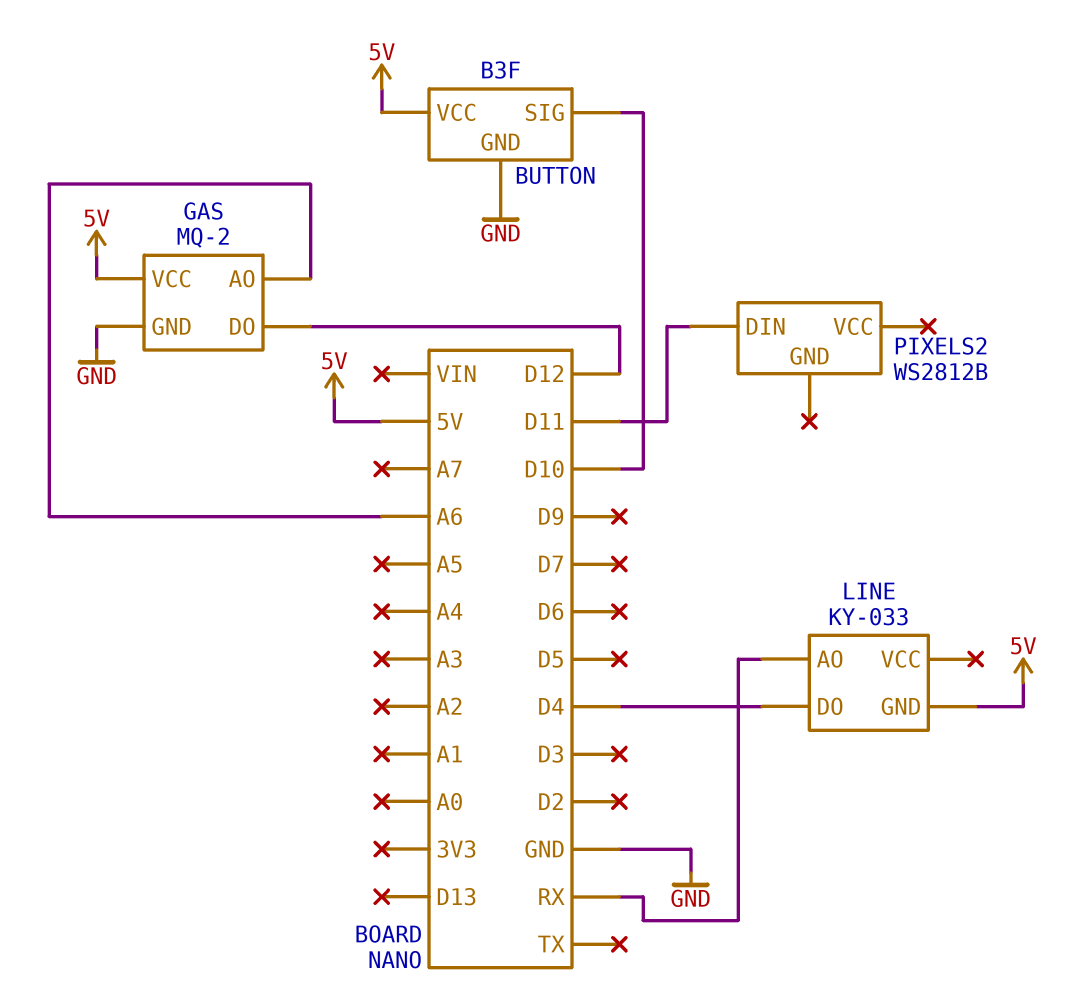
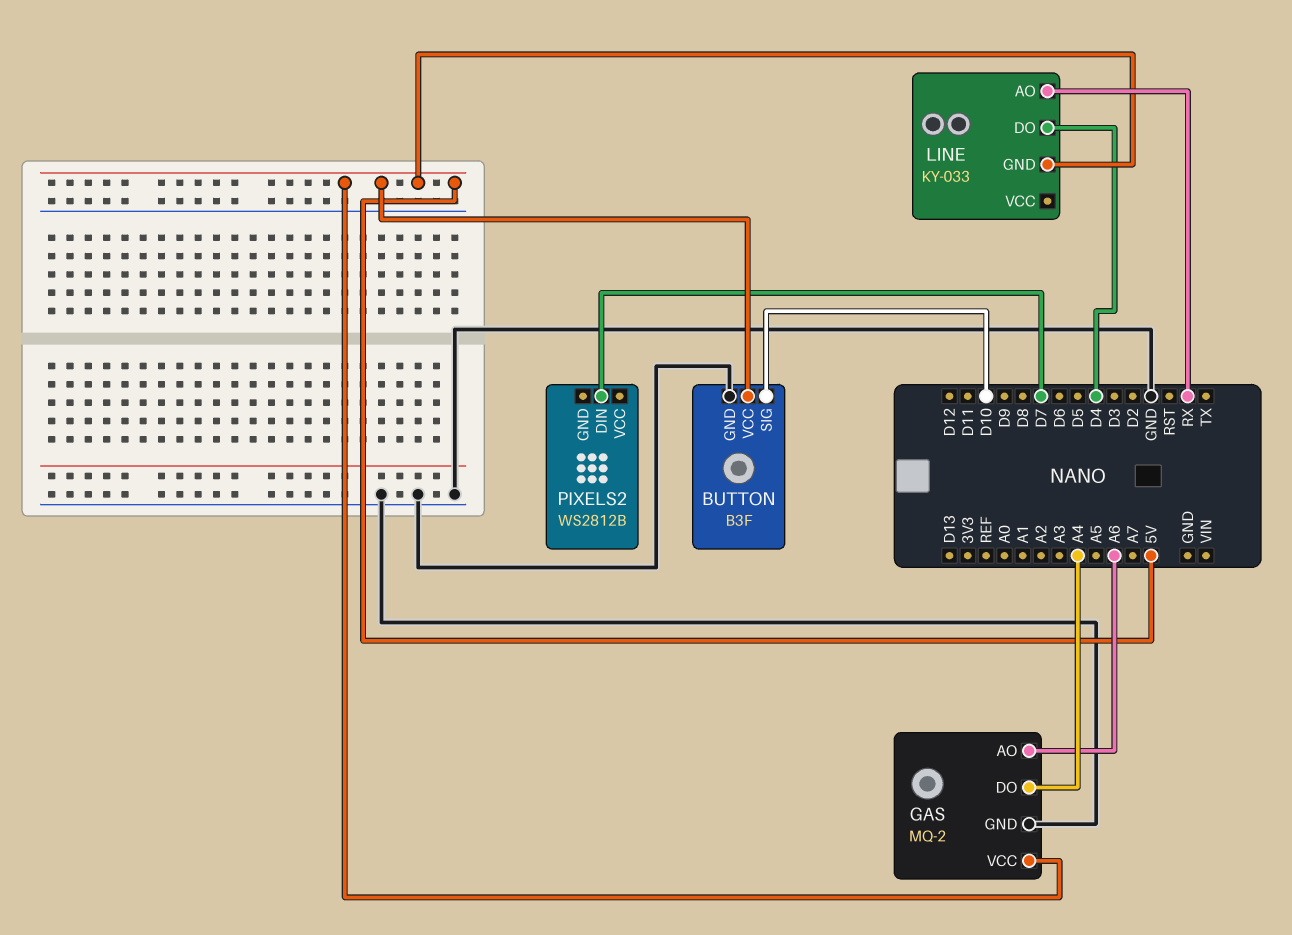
GAS pin DO: D12 -> A4
PIXELS2 pin DIN: D11 -> D7

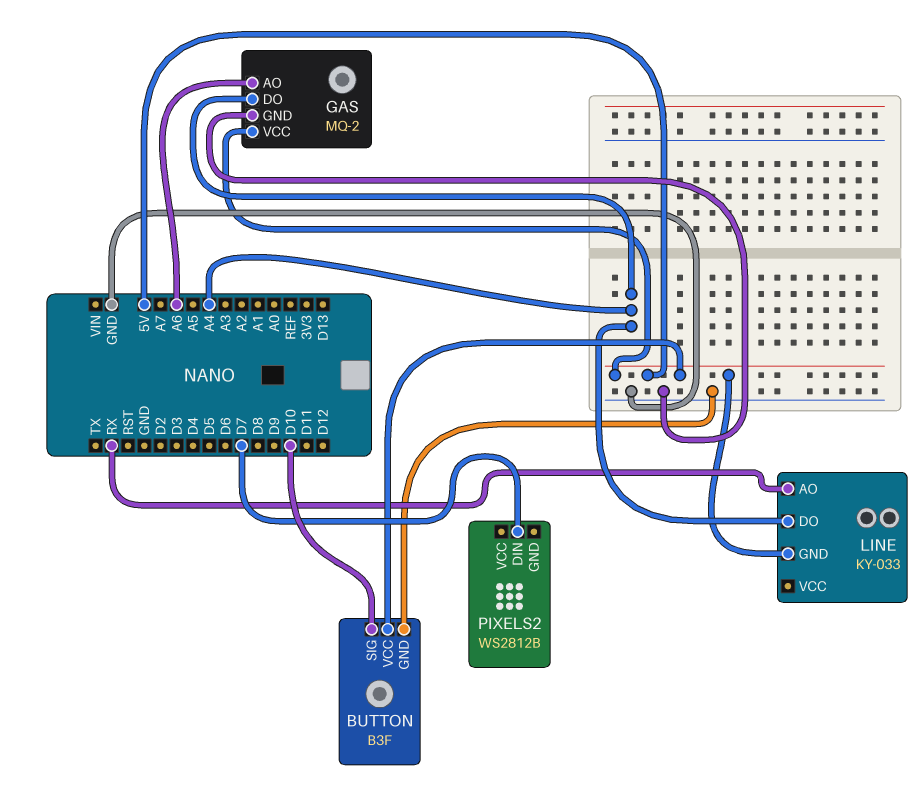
LINE pin DO: D4 -> A4

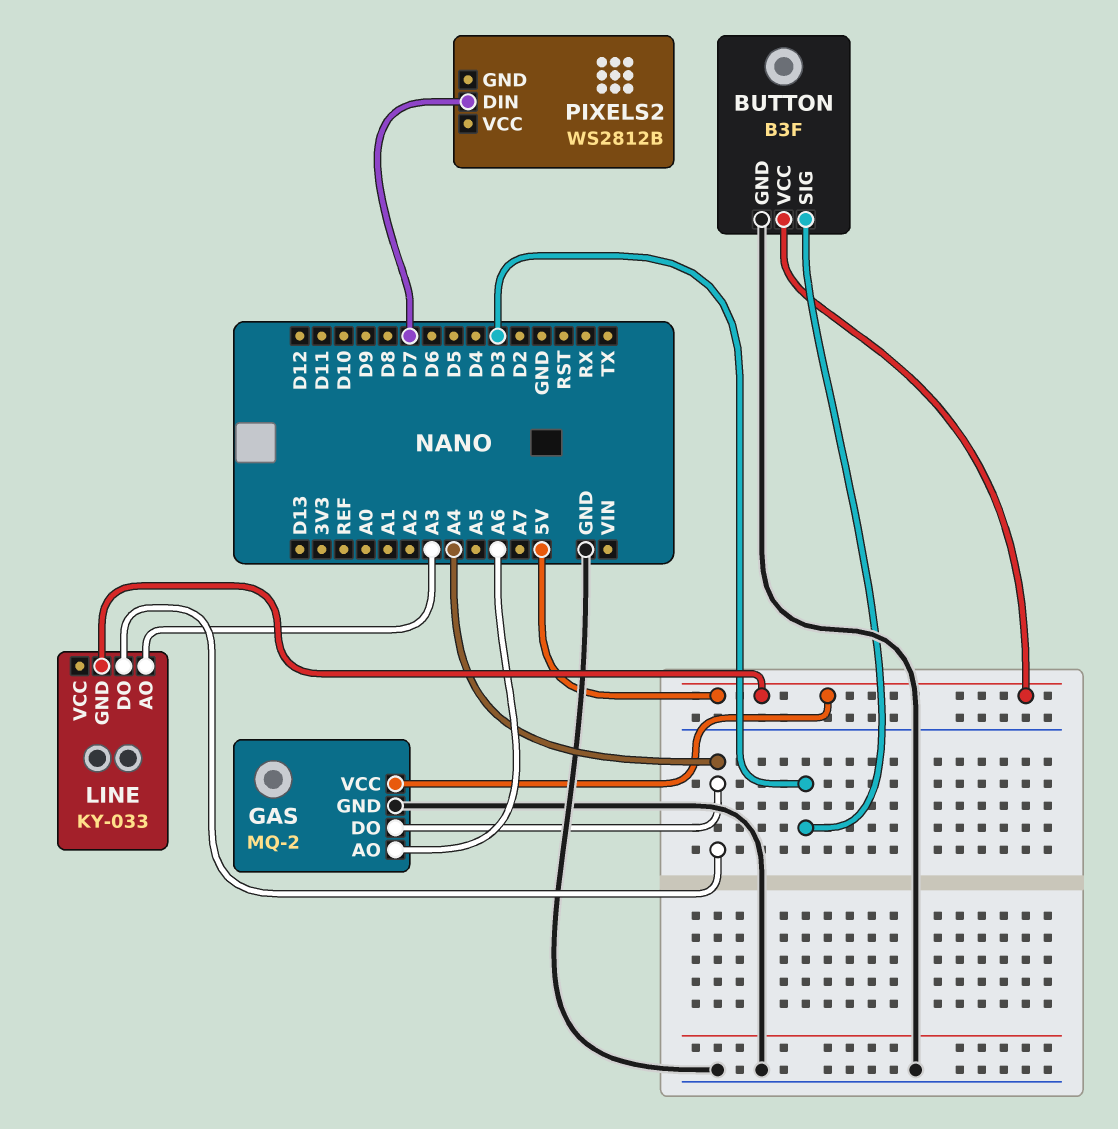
BUTTON pin SIG: D10 -> D3
LINE pin AO: RX -> A3

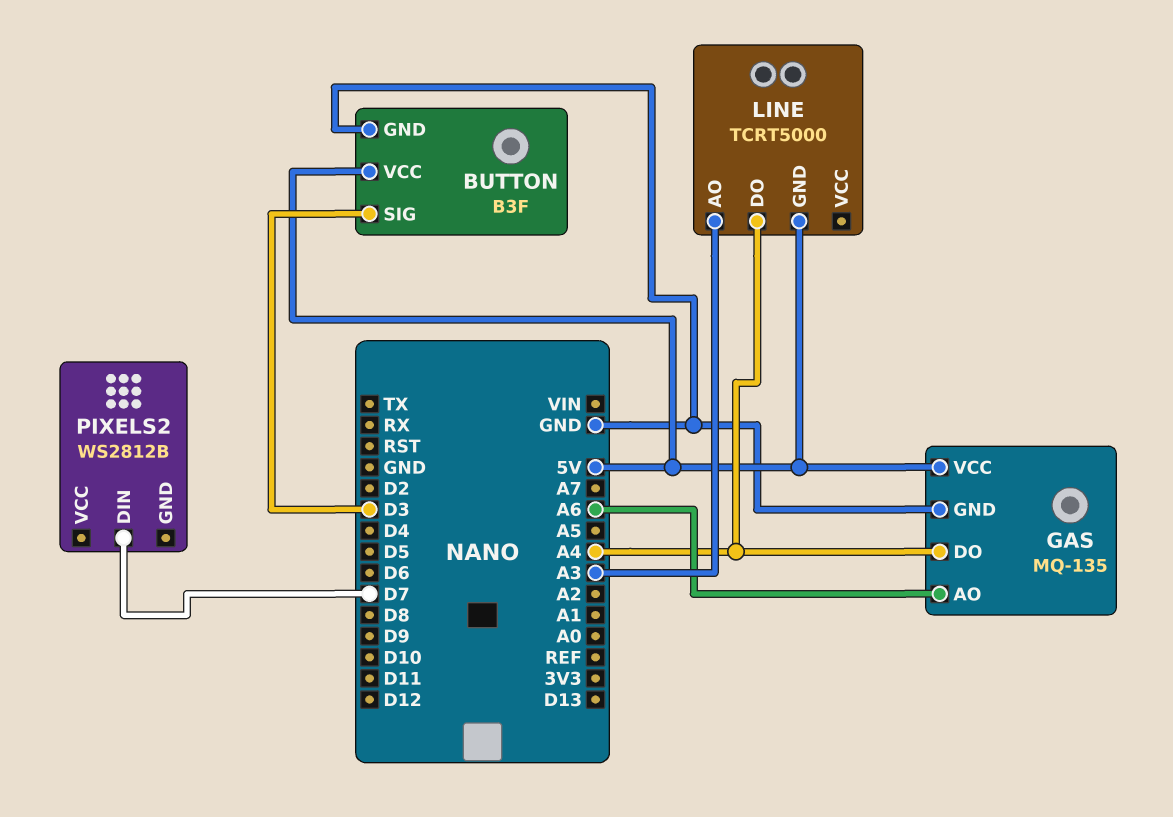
GAS: MQ-2 -> MQ-135
LINE: KY-033 -> TCRT5000

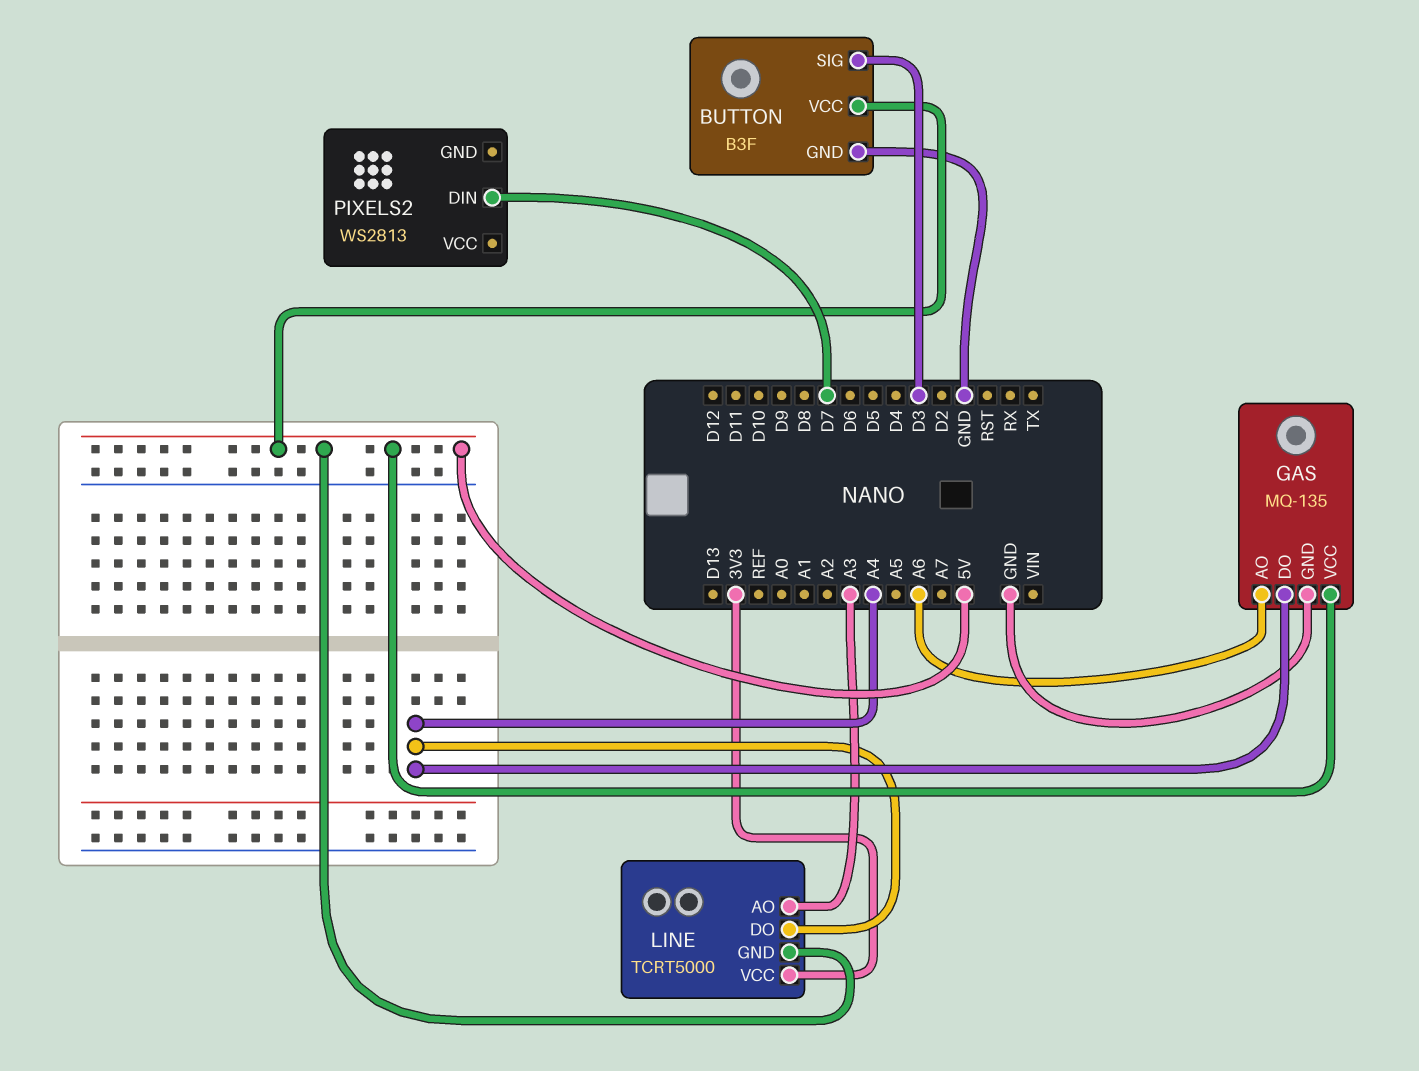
LINE pin VCC: none -> 3V3
PIXELS2: WS2812B -> WS2813

